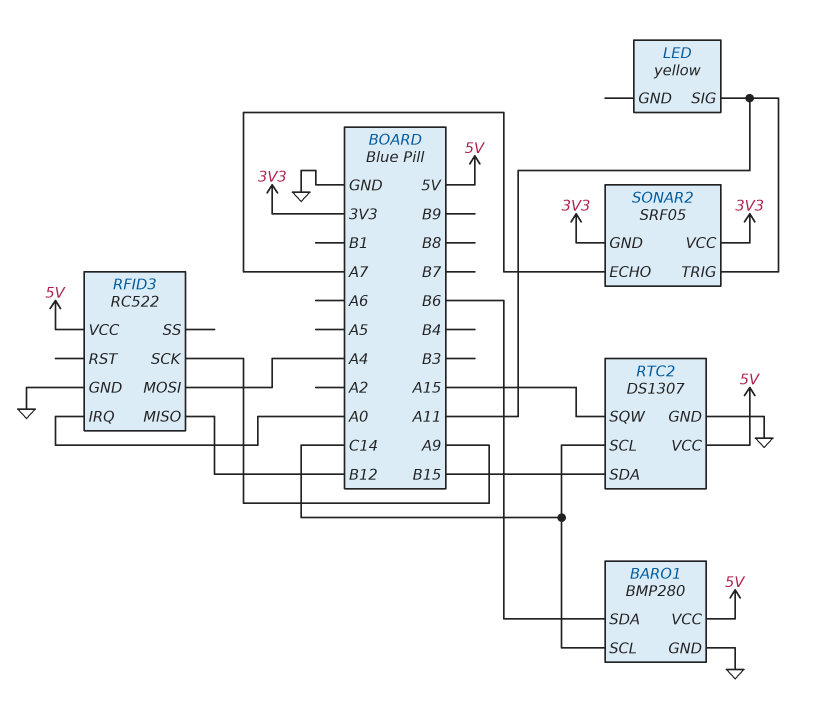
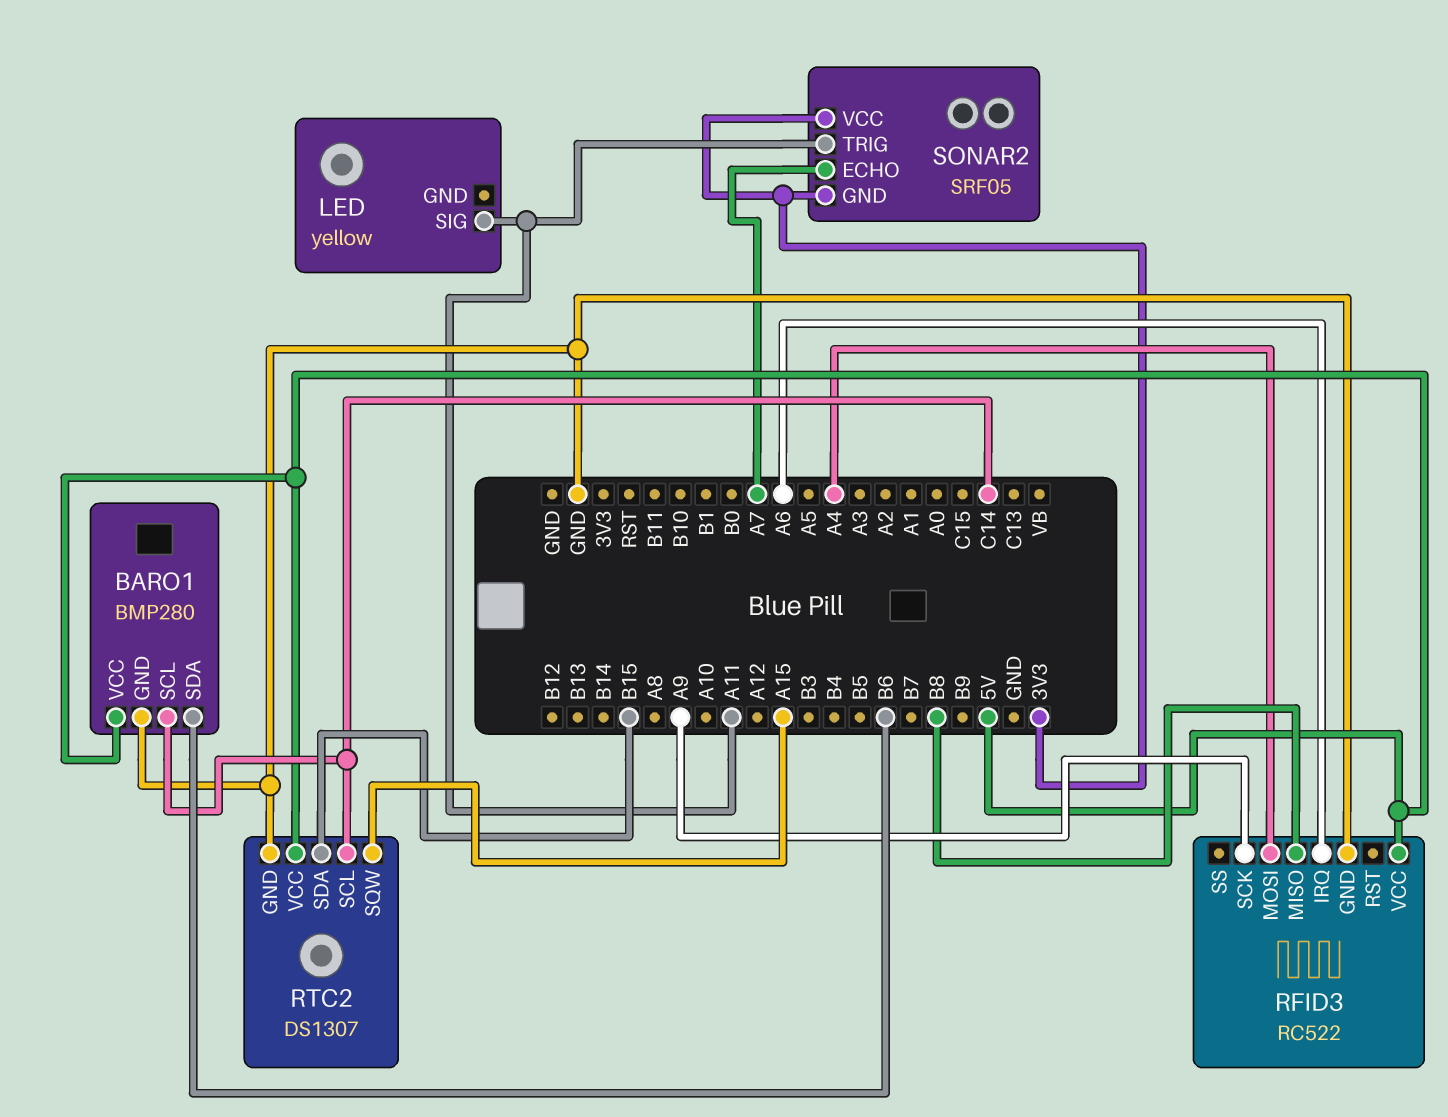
RFID3 pin IRQ: A0 -> A6
RFID3 pin MISO: B12 -> B8

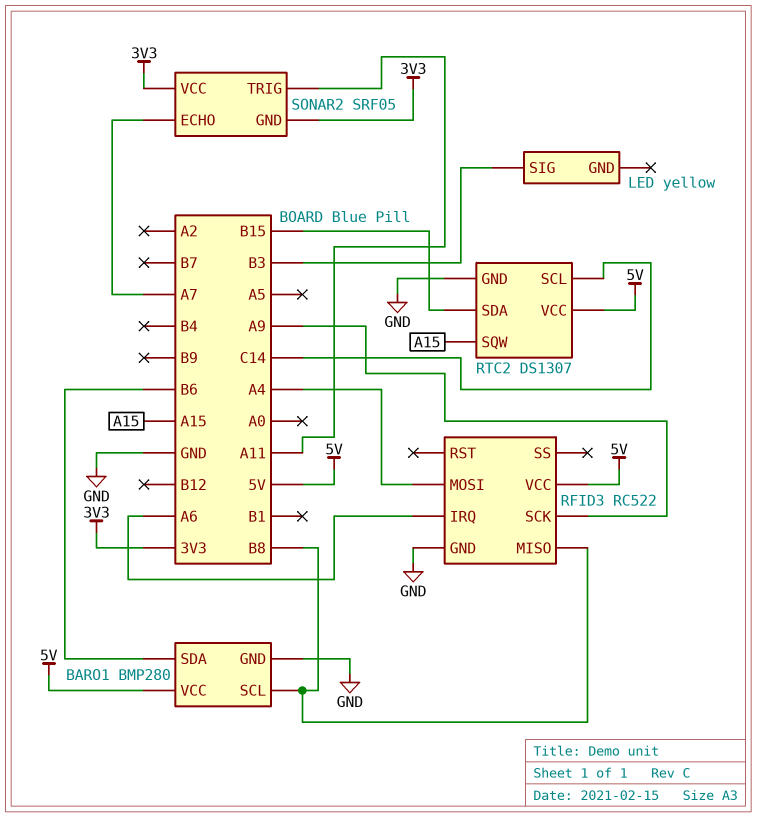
BARO1 pin SCL: C14 -> B8
LED pin SIG: A11 -> B3

